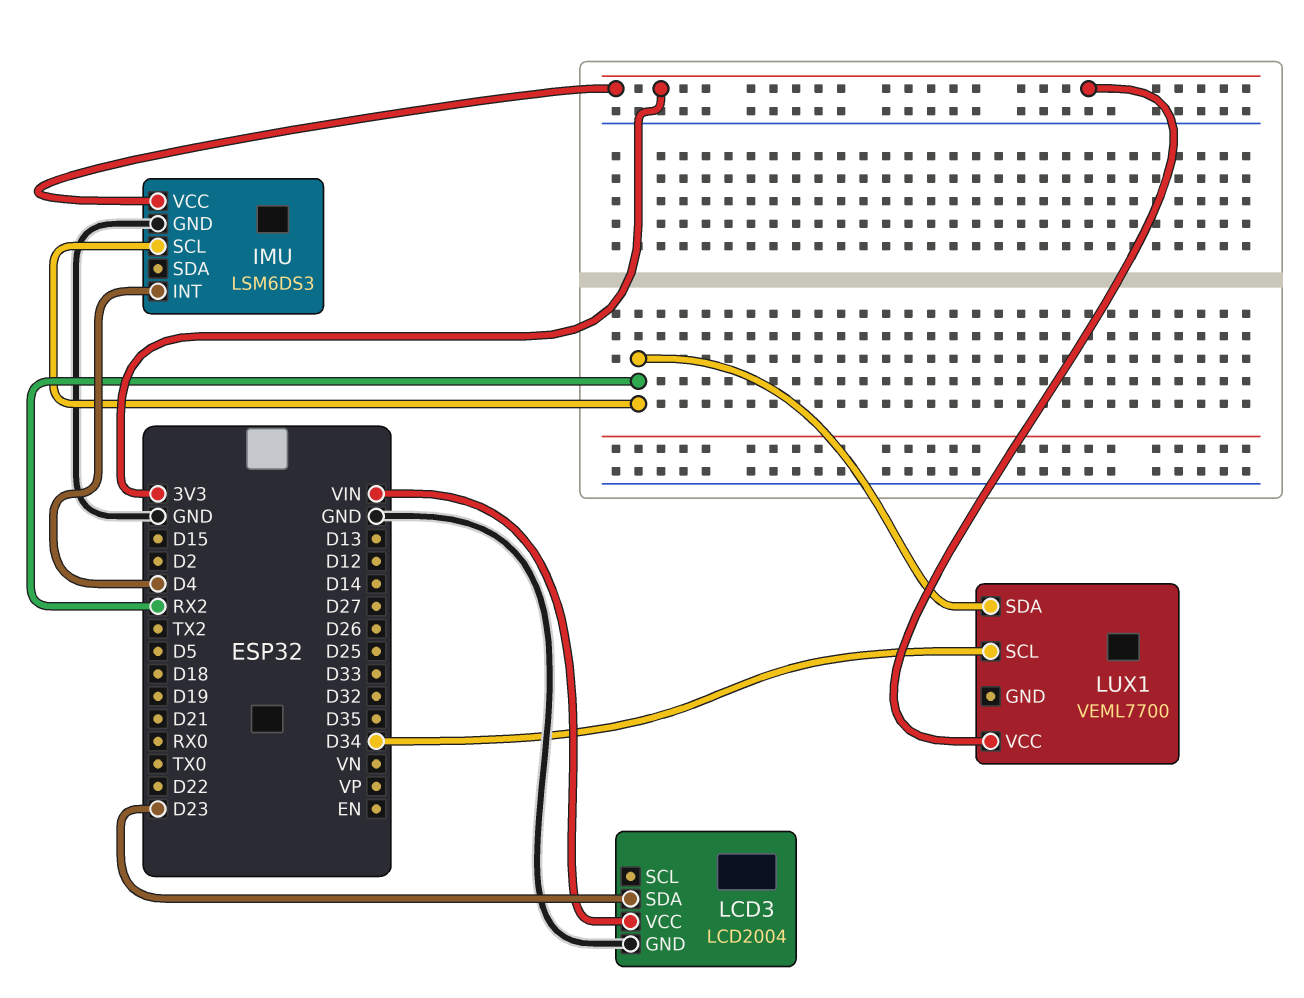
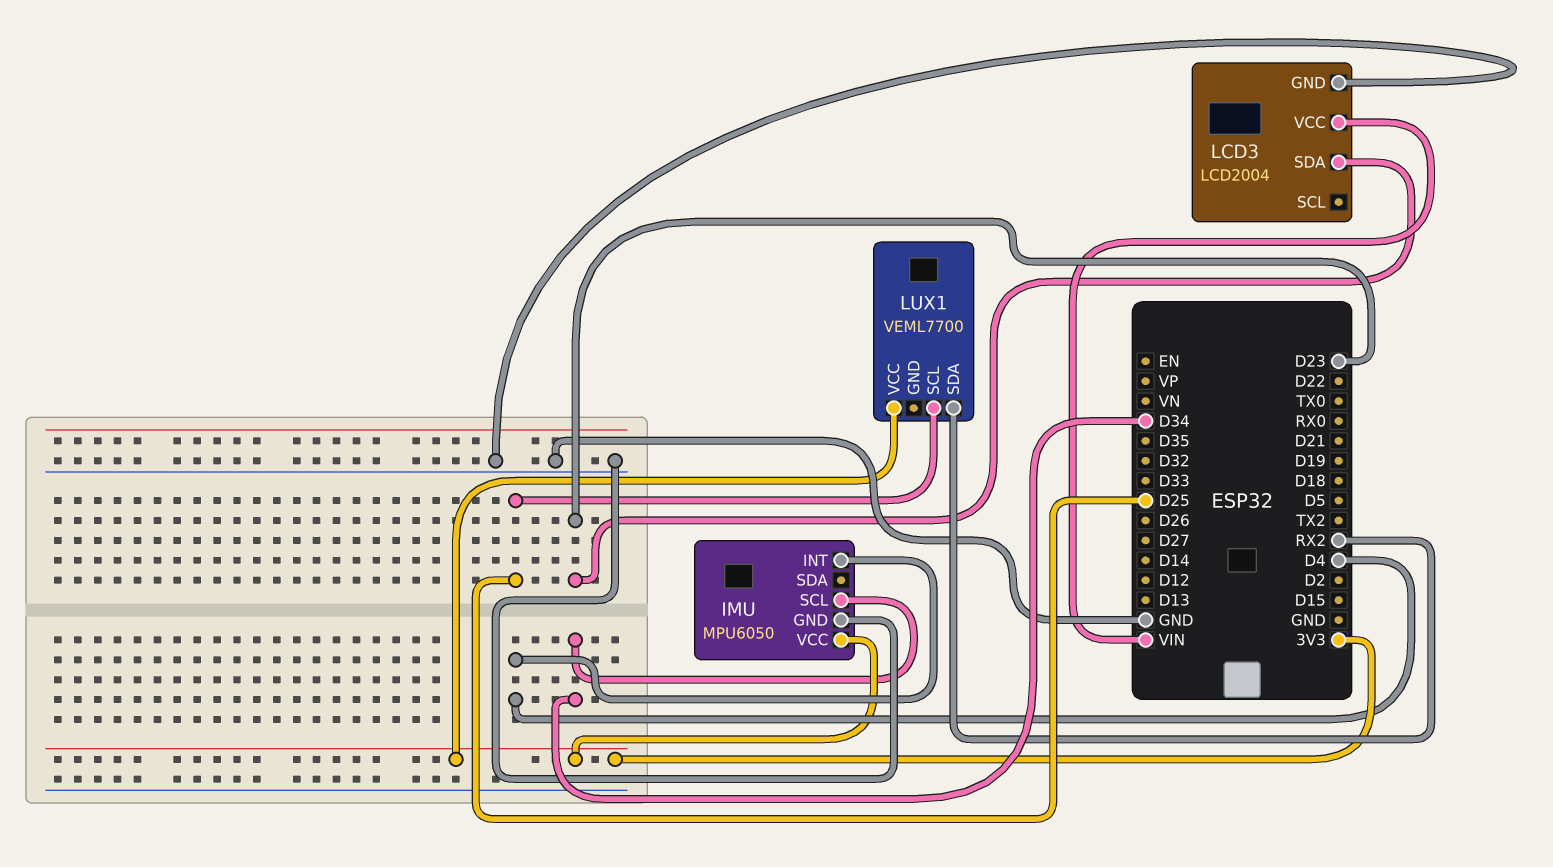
IMU: LSM6DS3 -> MPU6050
IMU pin SCL: RX2 -> D34
LUX1 pin SCL: D34 -> D25

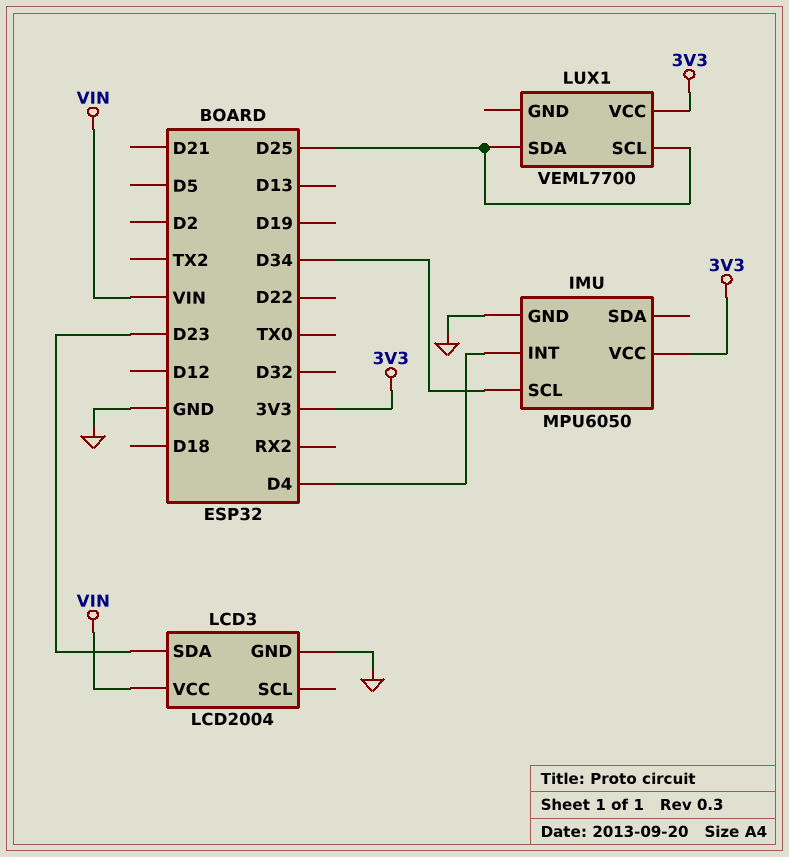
LUX1 pin SDA: RX2 -> D25

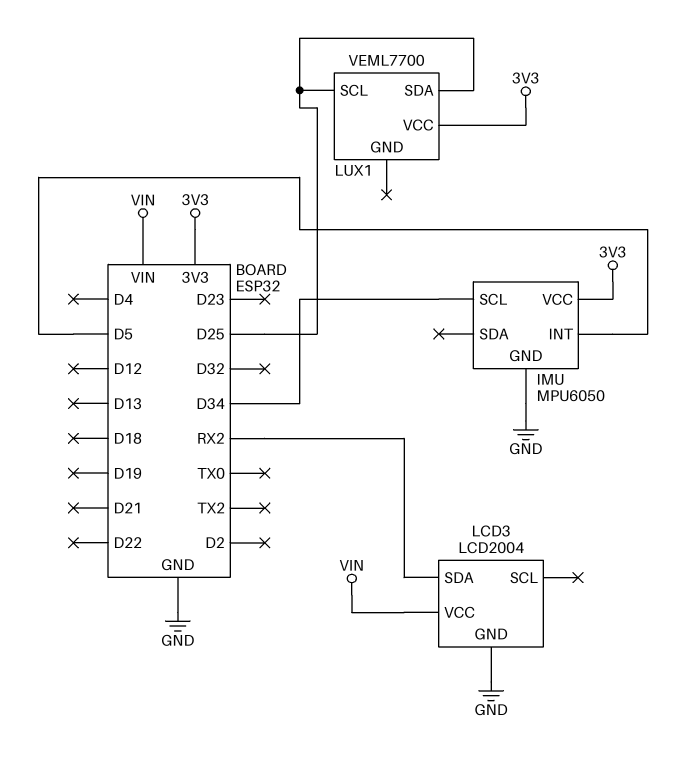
IMU pin INT: D4 -> D5
LCD3 pin SDA: D23 -> RX2

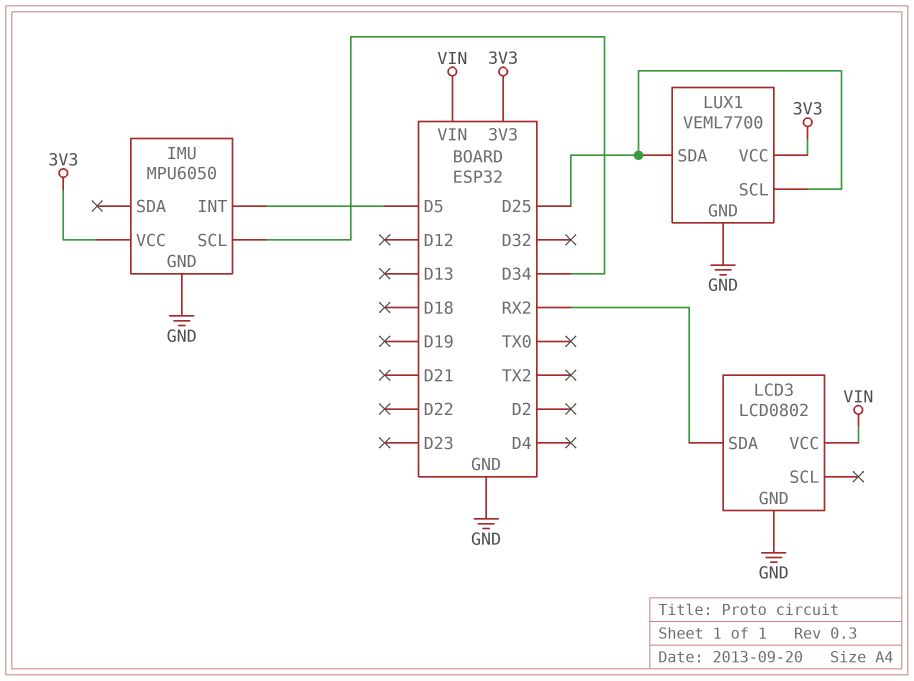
LCD3: LCD2004 -> LCD0802
LUX1 pin GND: none -> GND

